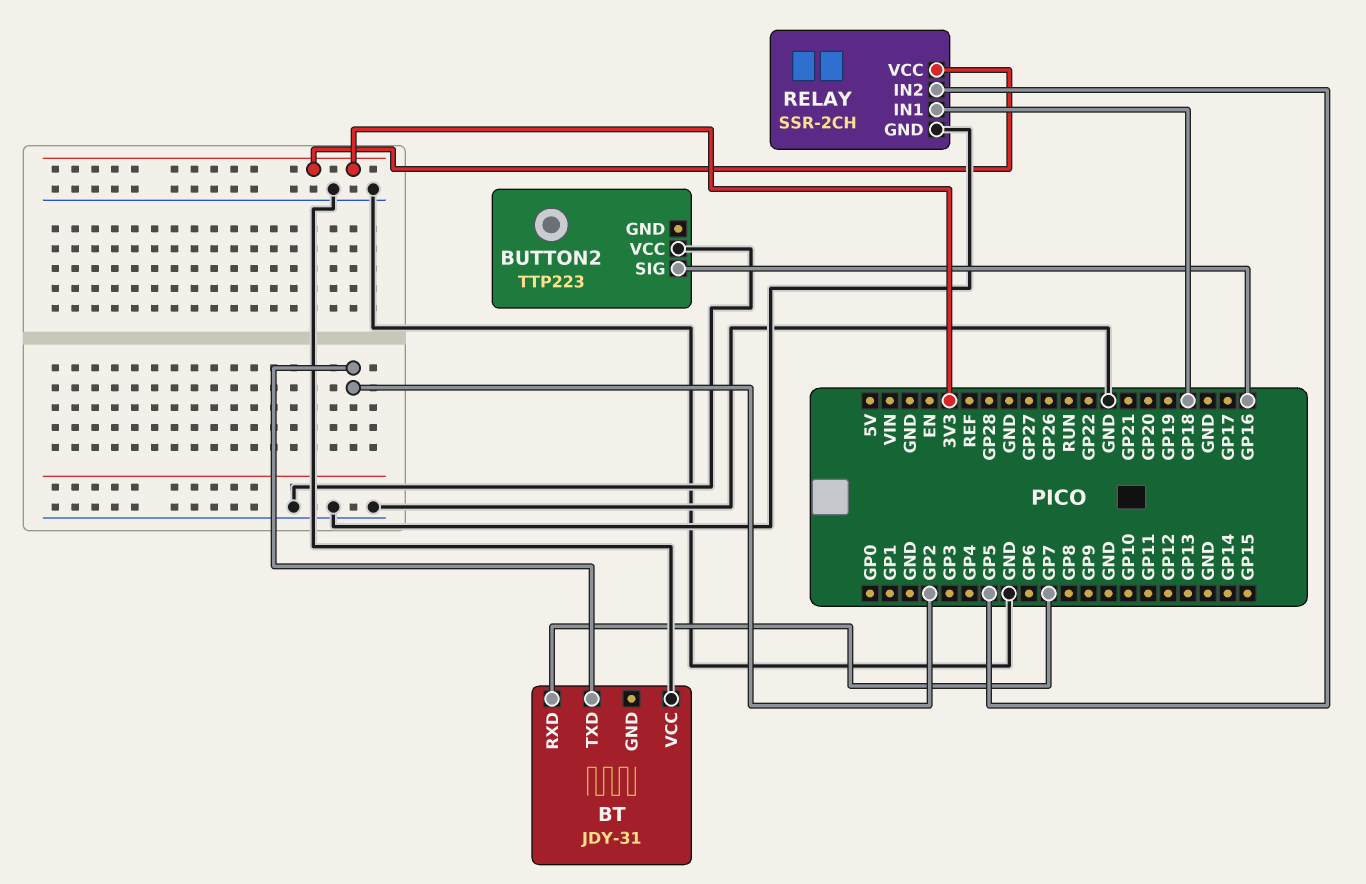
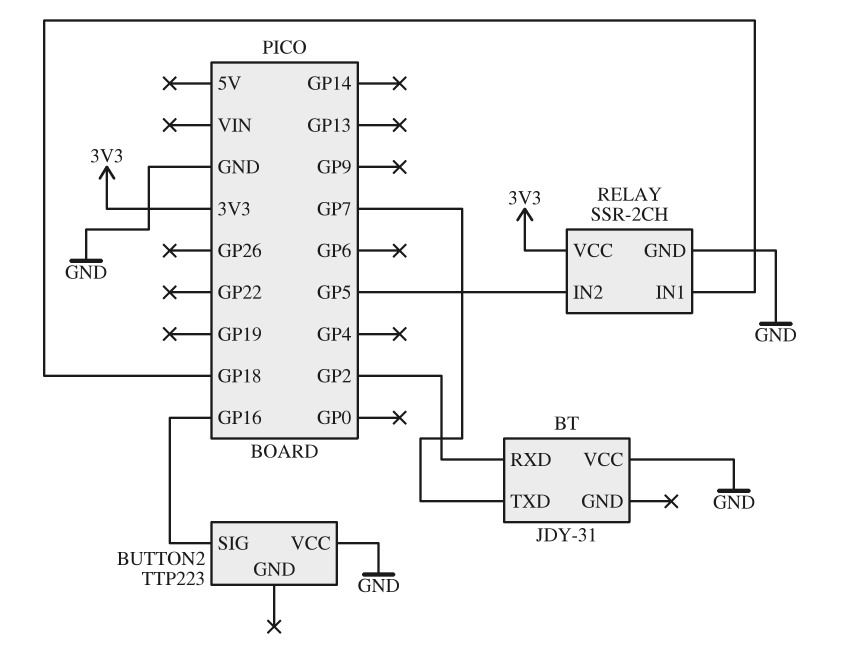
BT pin RXD: GP7 -> GP2
BT pin TXD: GP2 -> GP7

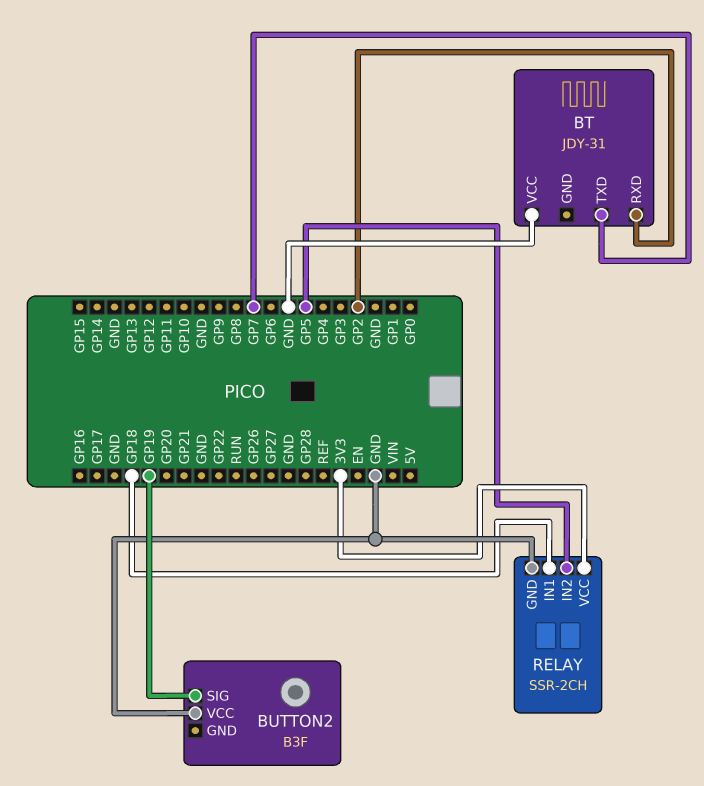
BUTTON2: TTP223 -> B3F
BUTTON2 pin SIG: GP16 -> GP19

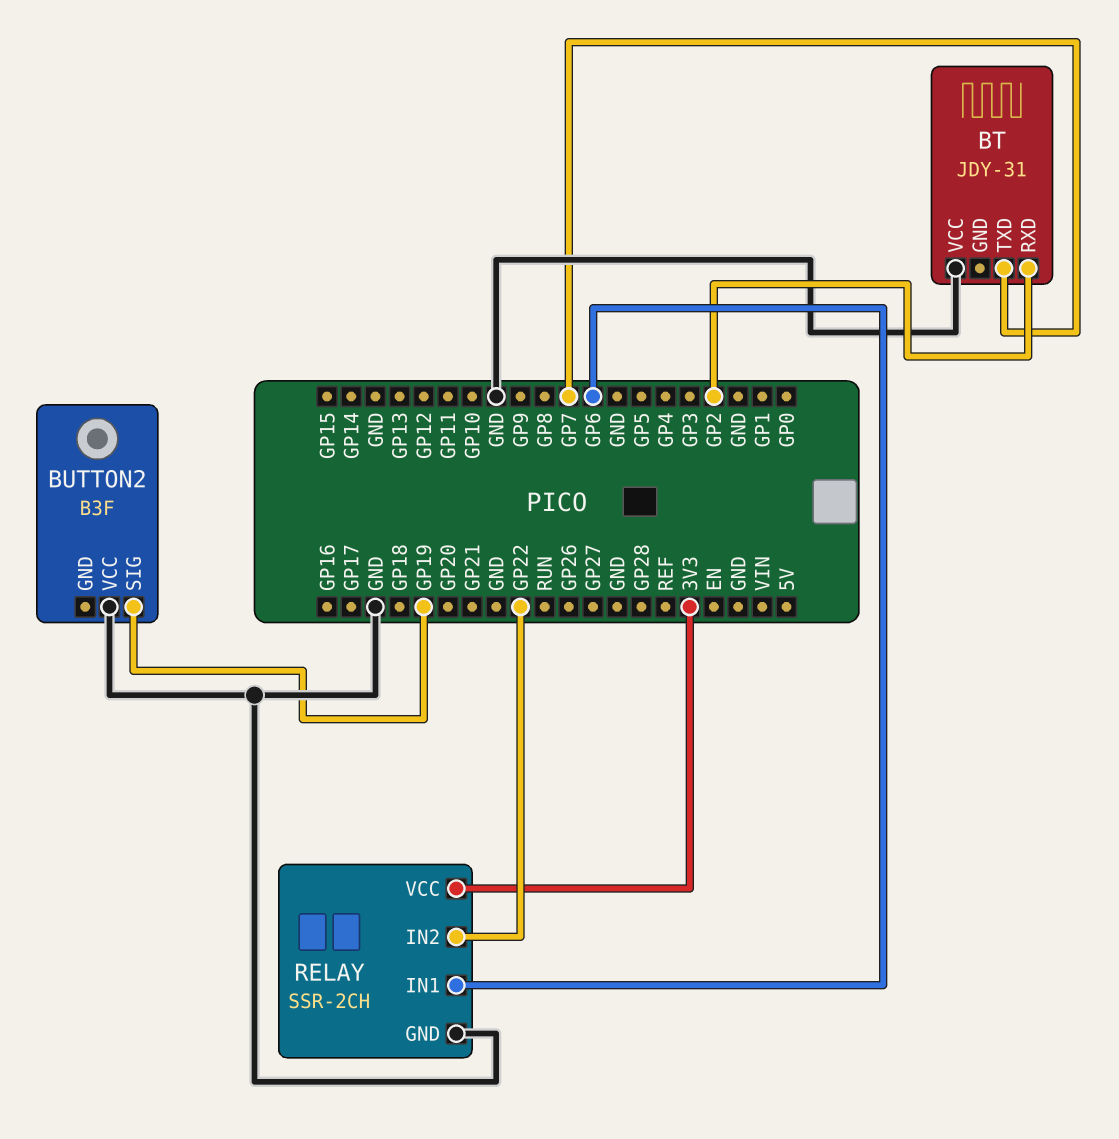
RELAY pin IN1: GP18 -> GP6
RELAY pin IN2: GP5 -> GP22

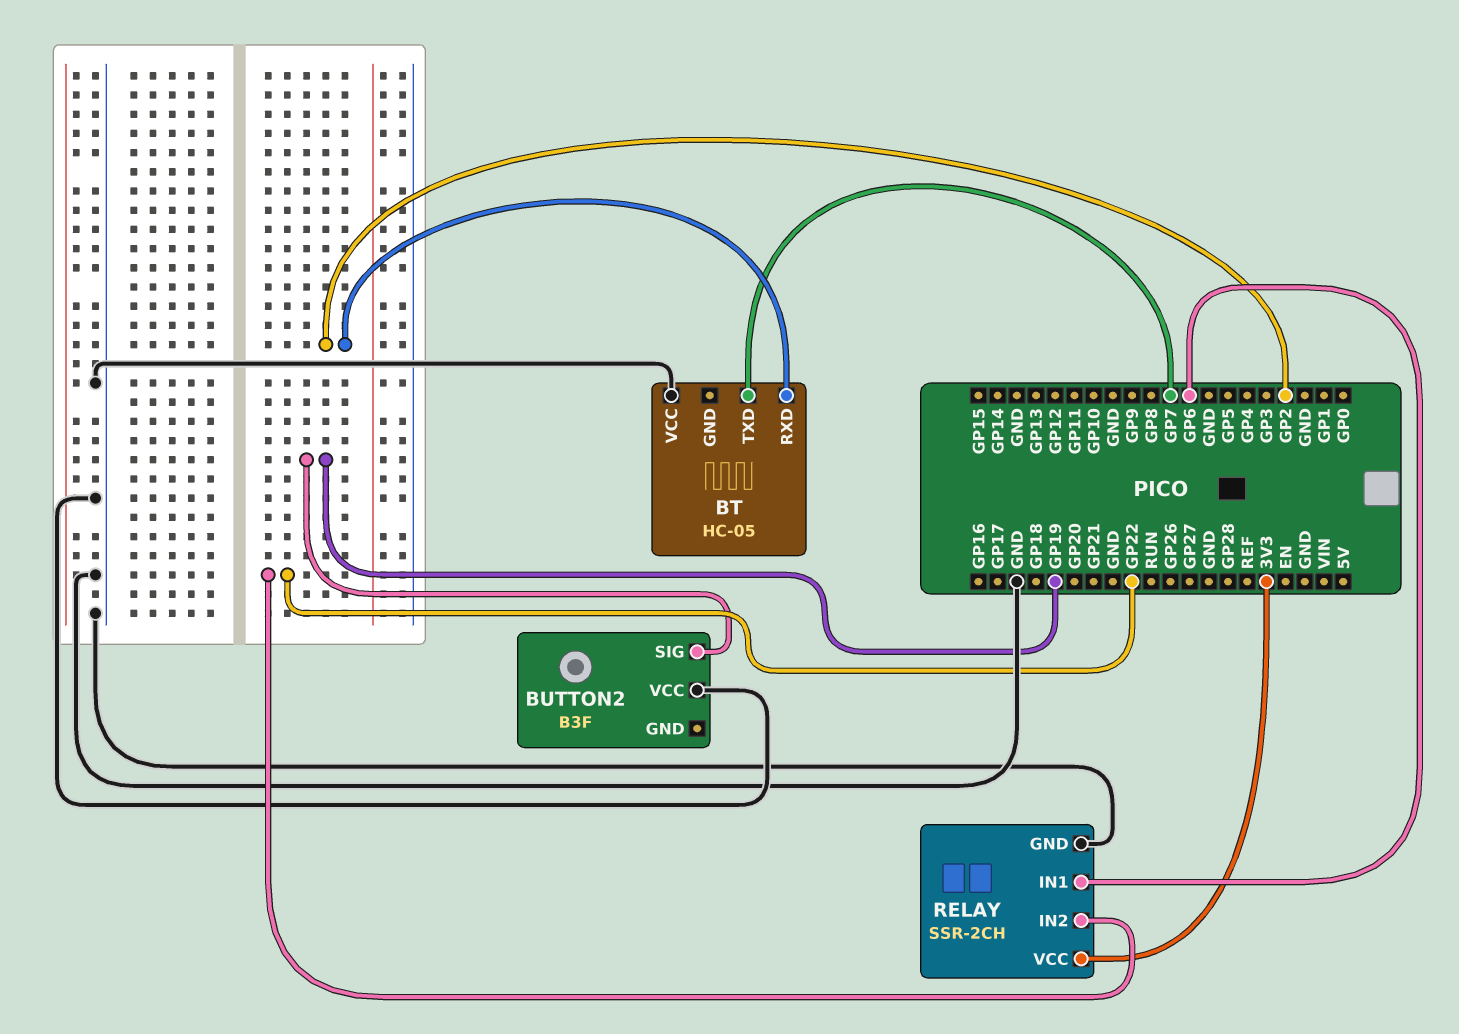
BT: JDY-31 -> HC-05

